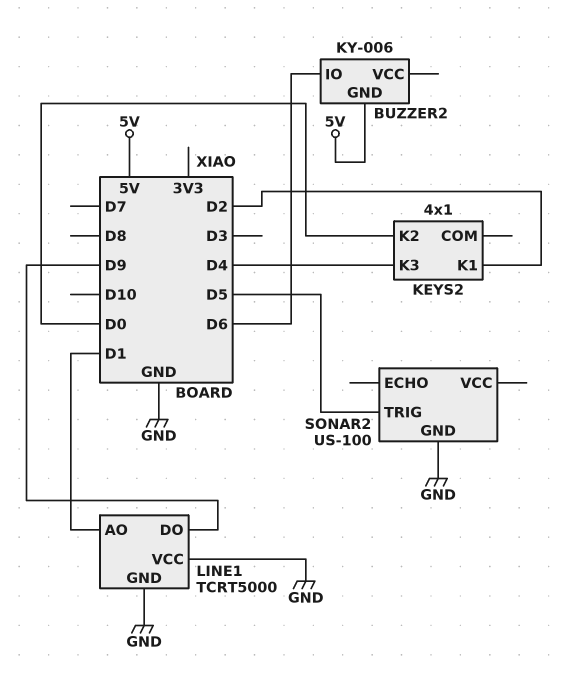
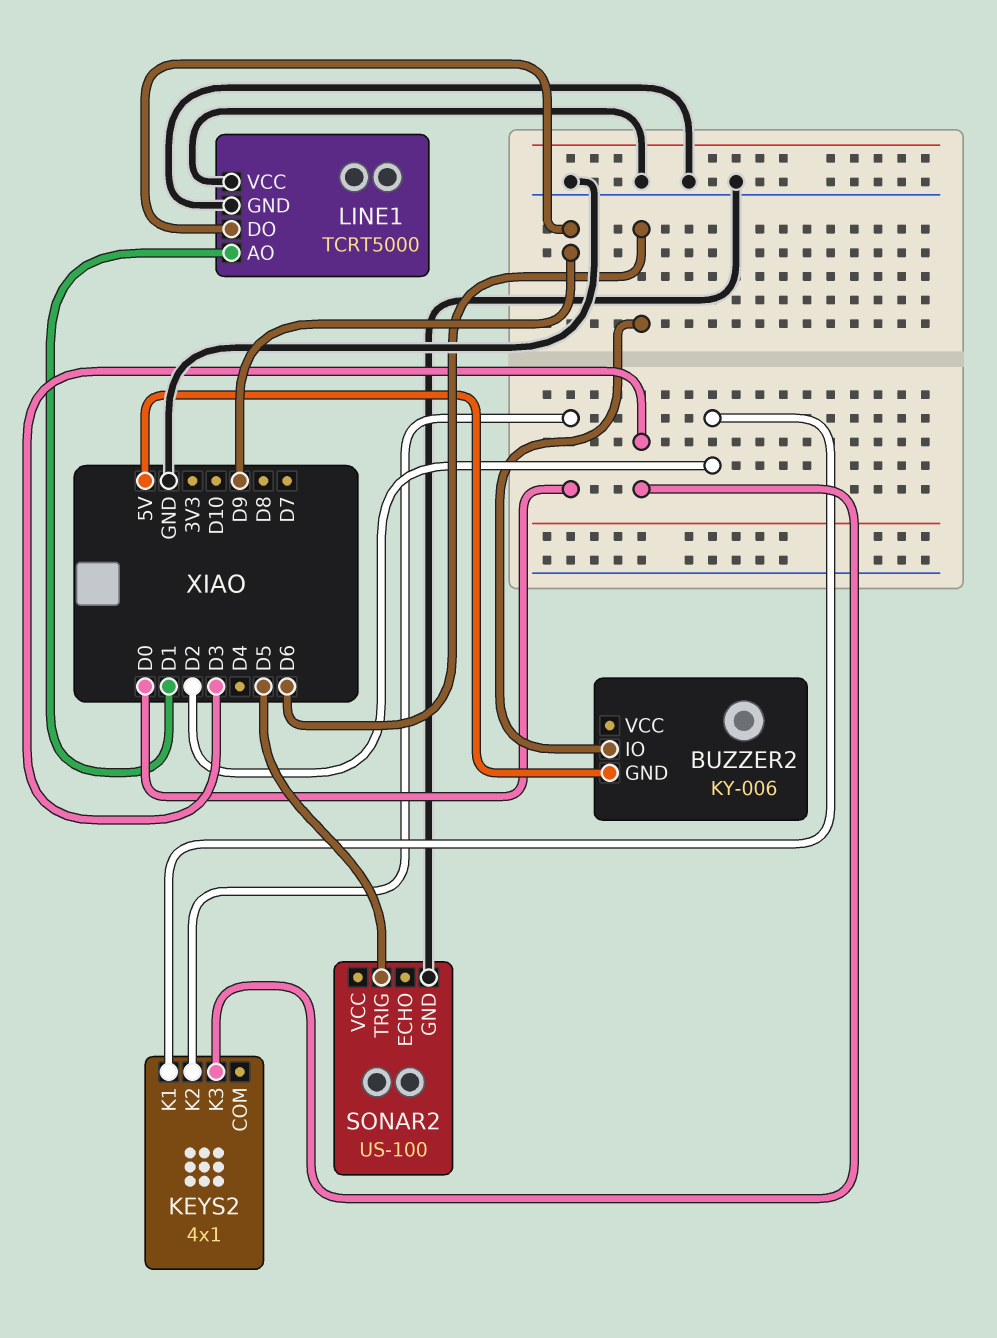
KEYS2 pin K3: D4 -> D3

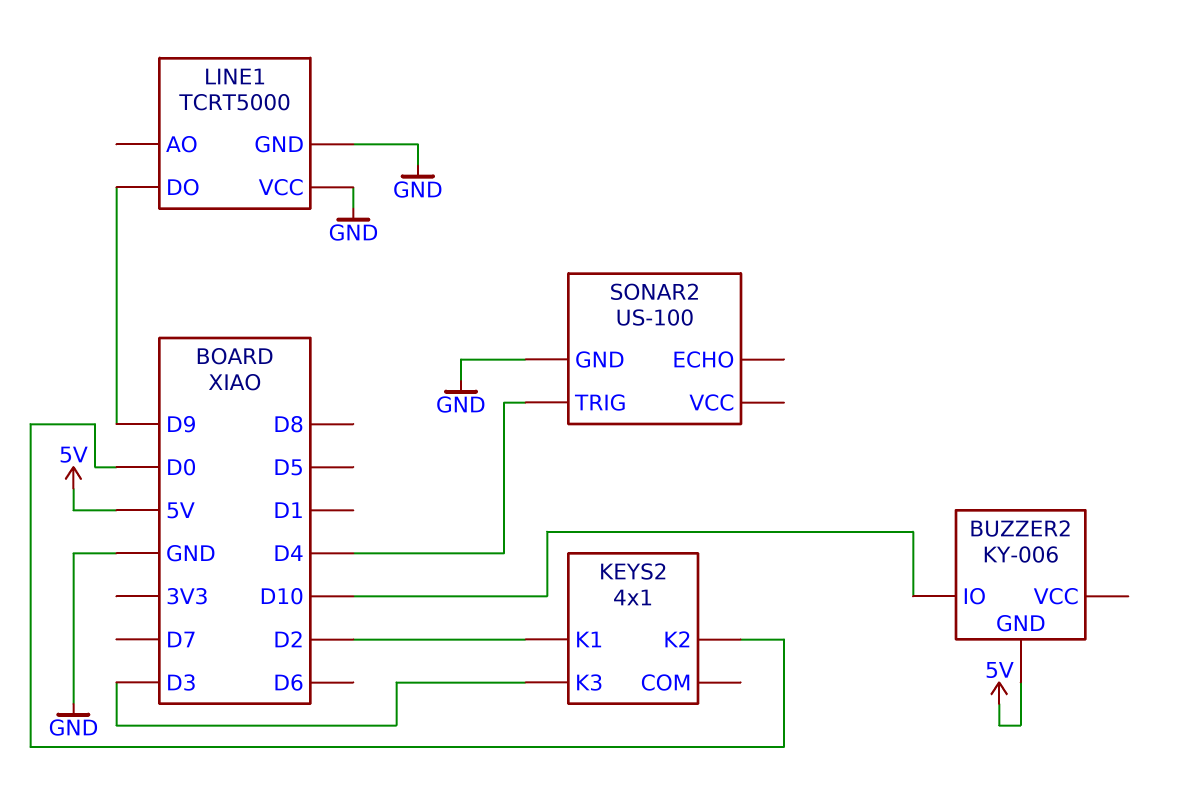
BUZZER2 pin IO: D6 -> D10
LINE1 pin AO: D1 -> none
SONAR2 pin TRIG: D5 -> D4

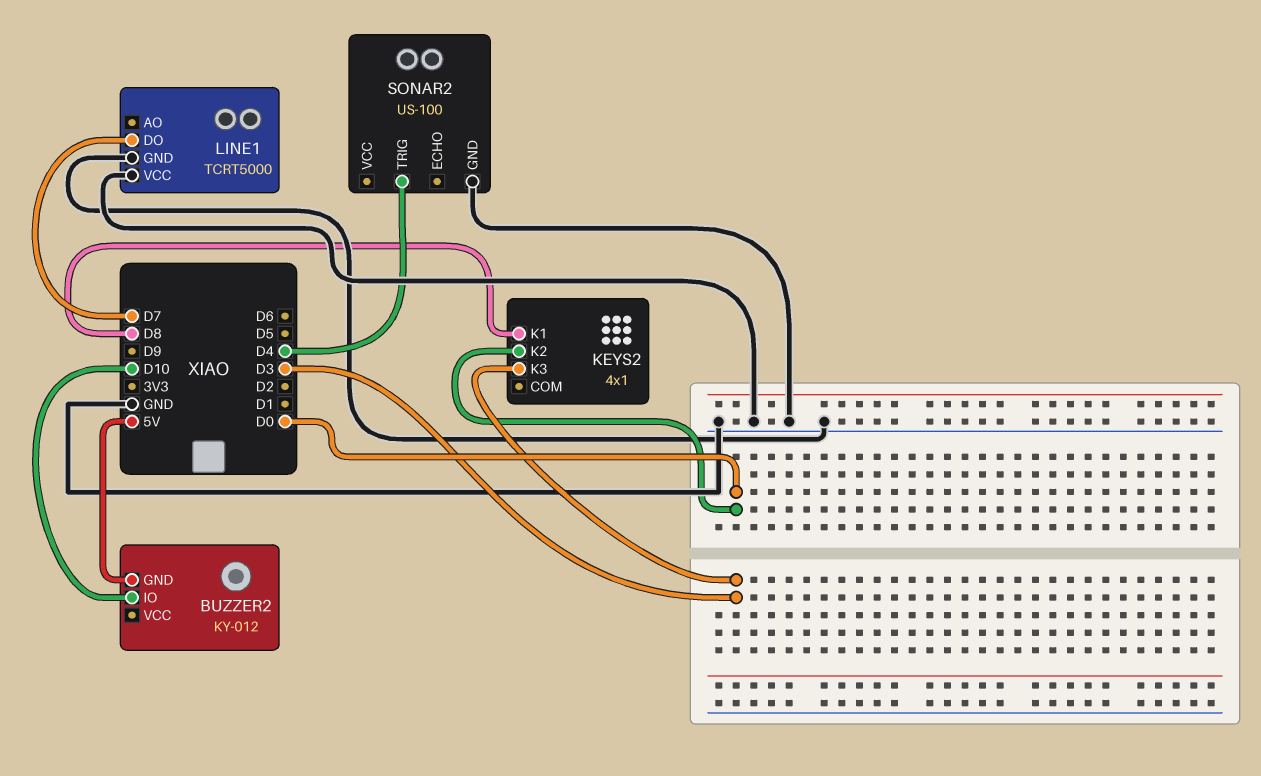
BUZZER2: KY-006 -> KY-012
KEYS2 pin K1: D2 -> D8
LINE1 pin DO: D9 -> D7

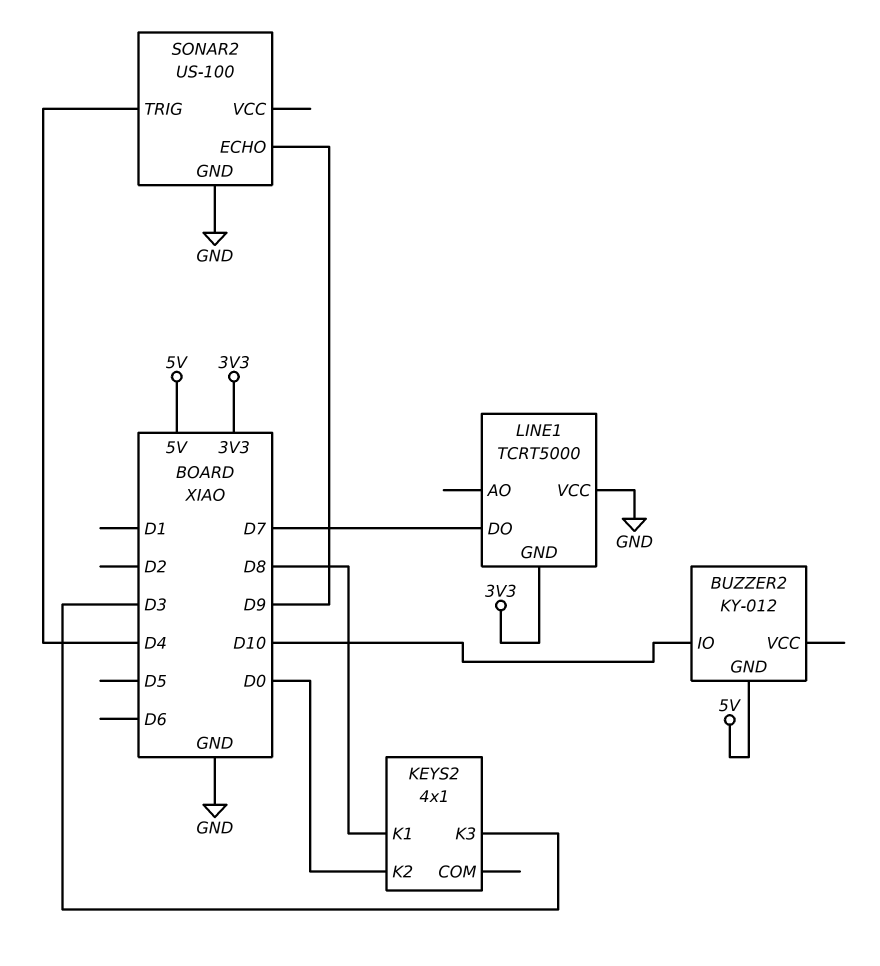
LINE1 pin GND: GND -> 3V3
SONAR2 pin ECHO: none -> D9

